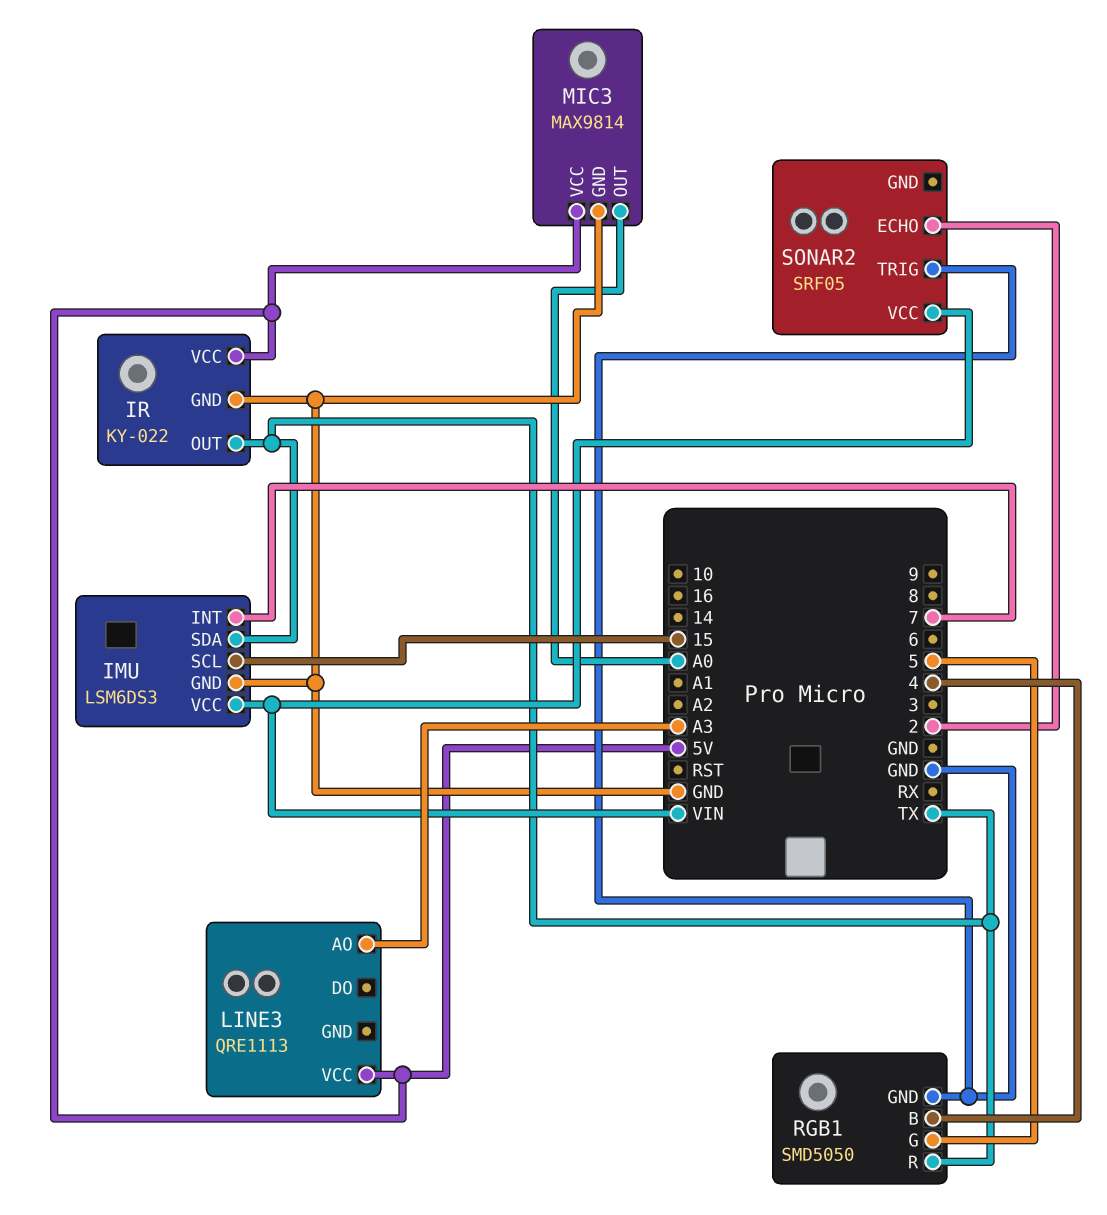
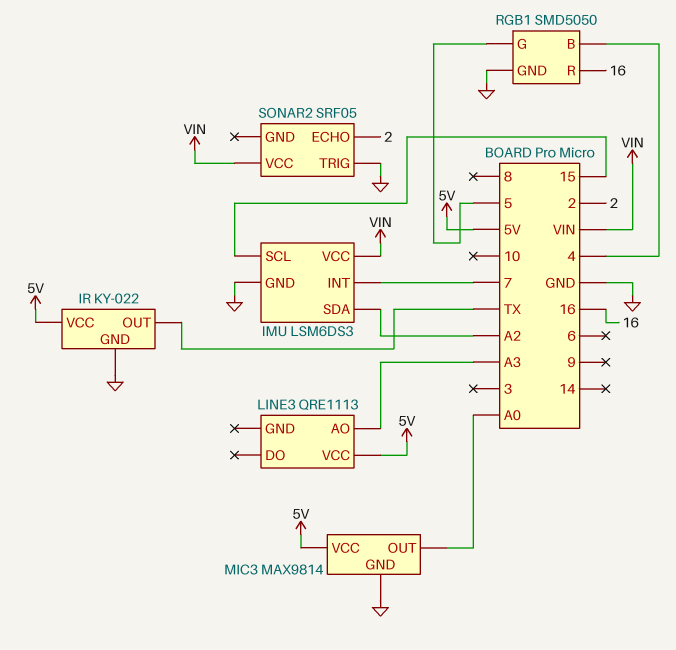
IMU pin SDA: TX -> A2
RGB1 pin R: TX -> 16

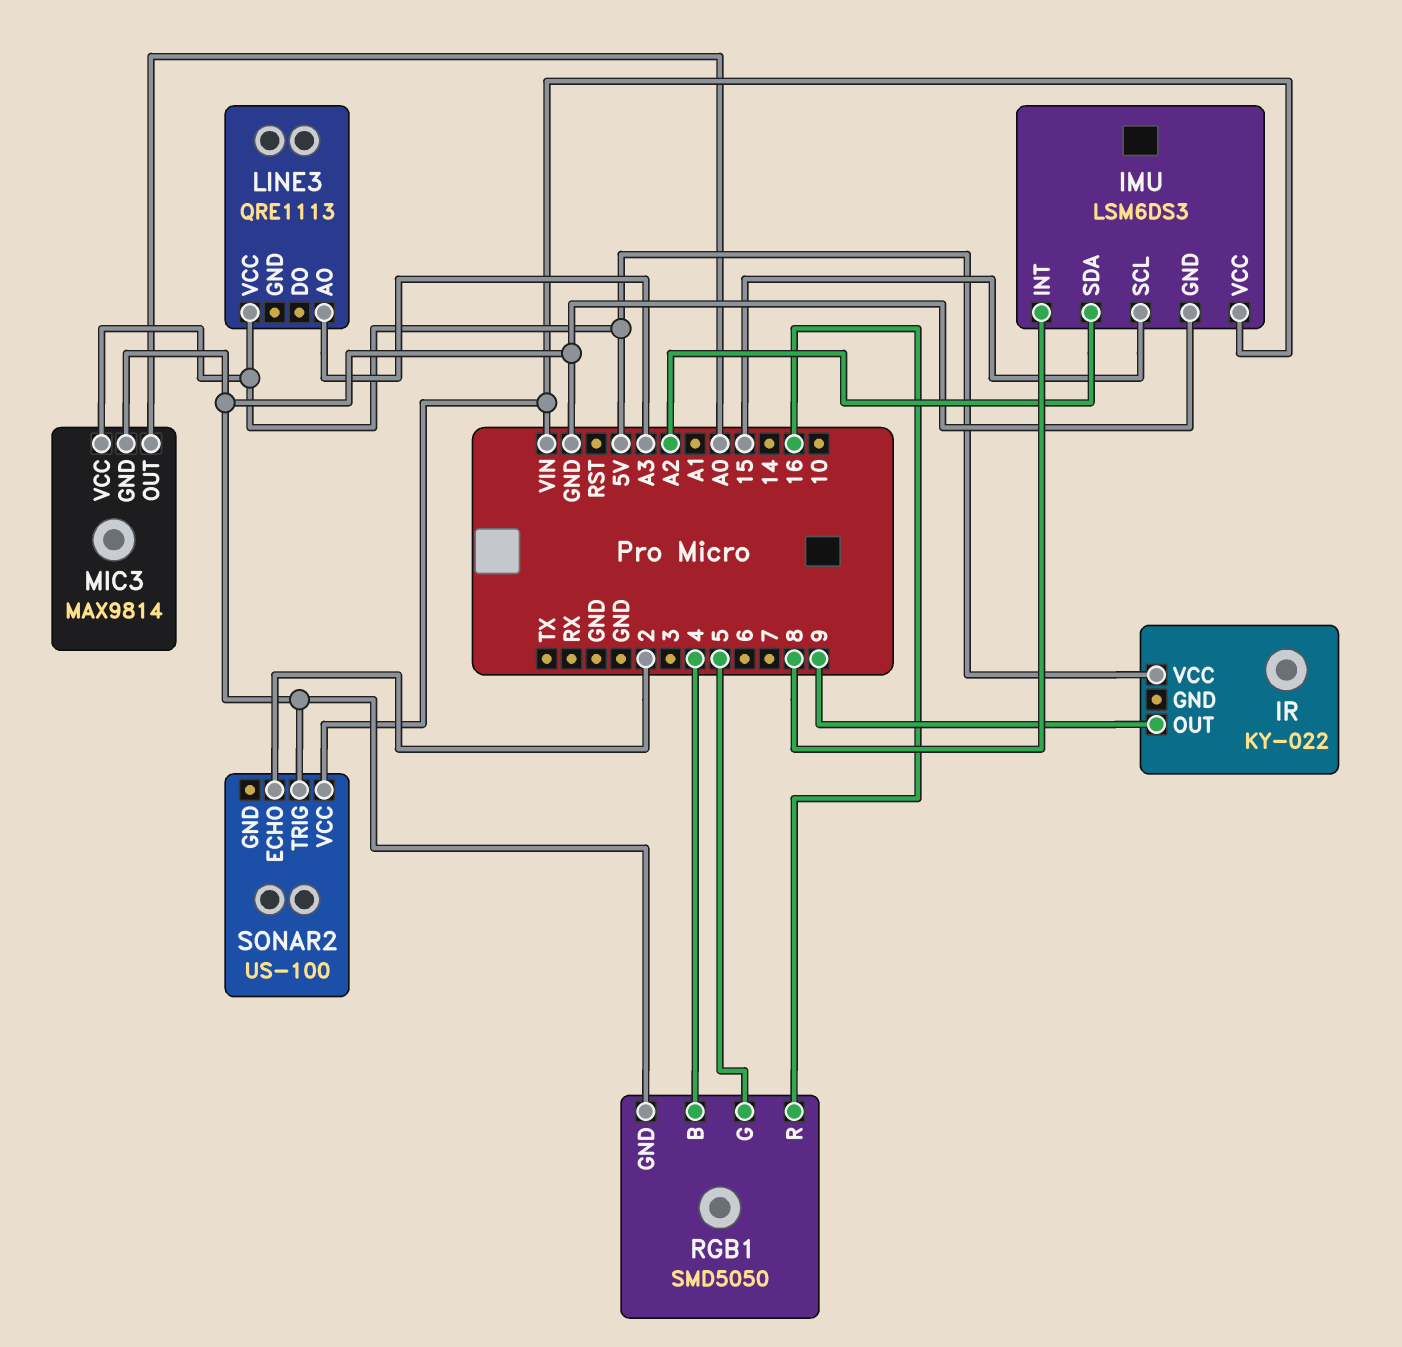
IMU pin INT: 7 -> 8
IR pin GND: GND -> none
IR pin OUT: TX -> 9
SONAR2: SRF05 -> US-100

